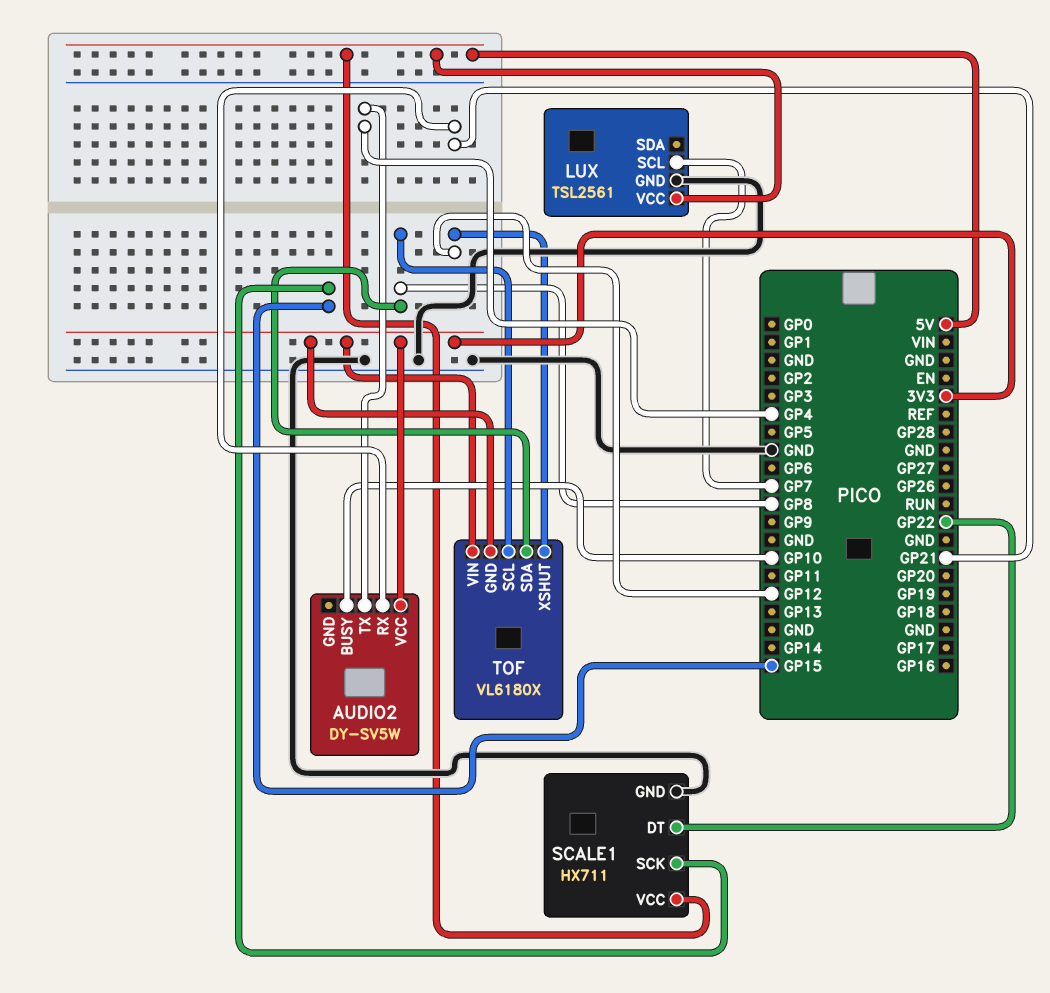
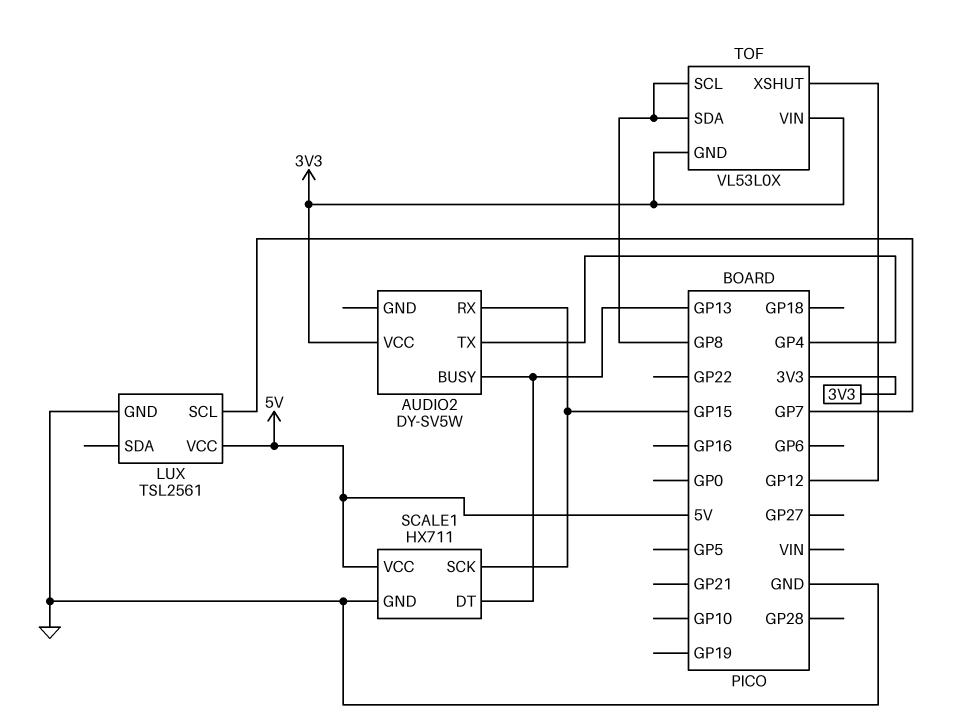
AUDIO2 pin BUSY: GP10 -> GP13
AUDIO2 pin RX: GP21 -> GP15
SCALE1 pin DT: GP22 -> GP13
TOF: VL6180X -> VL53L0X

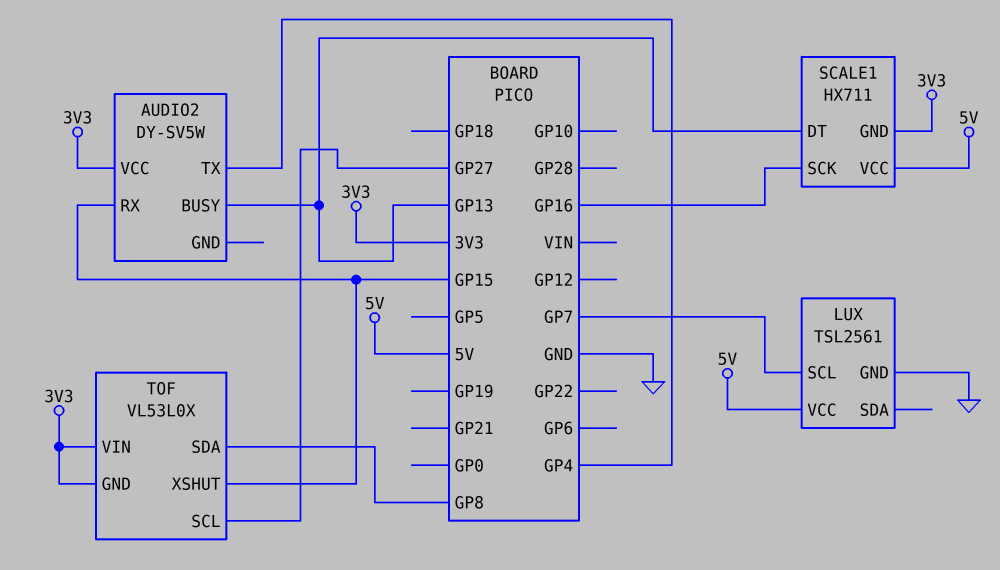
SCALE1 pin GND: GND -> 3V3
SCALE1 pin SCK: GP15 -> GP16
TOF pin SCL: GP8 -> GP27
TOF pin XSHUT: GP12 -> GP15

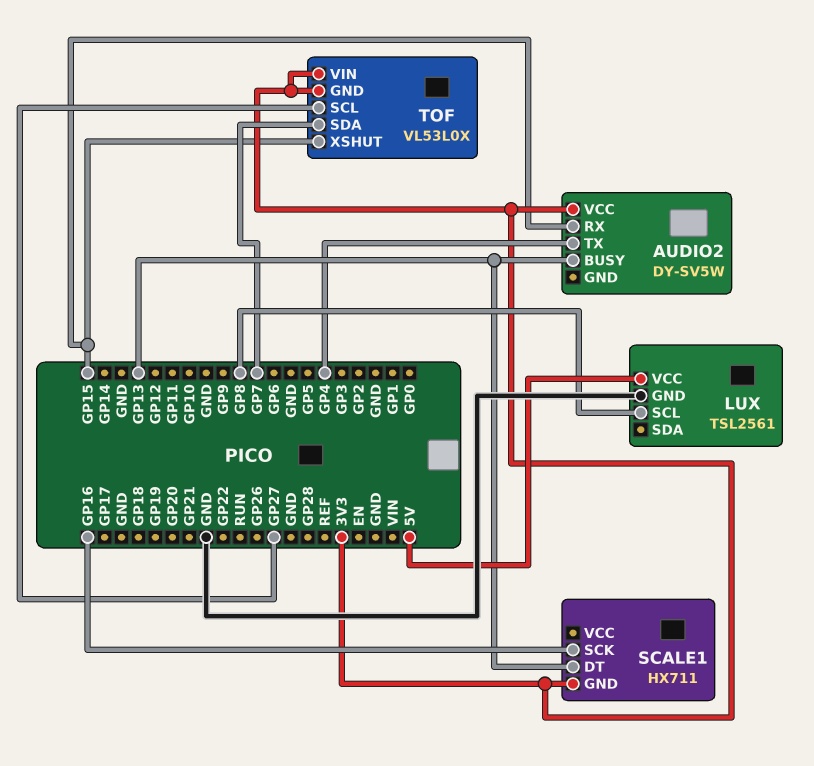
LUX pin SCL: GP7 -> GP8
SCALE1 pin VCC: 5V -> none
TOF pin SDA: GP8 -> GP7

